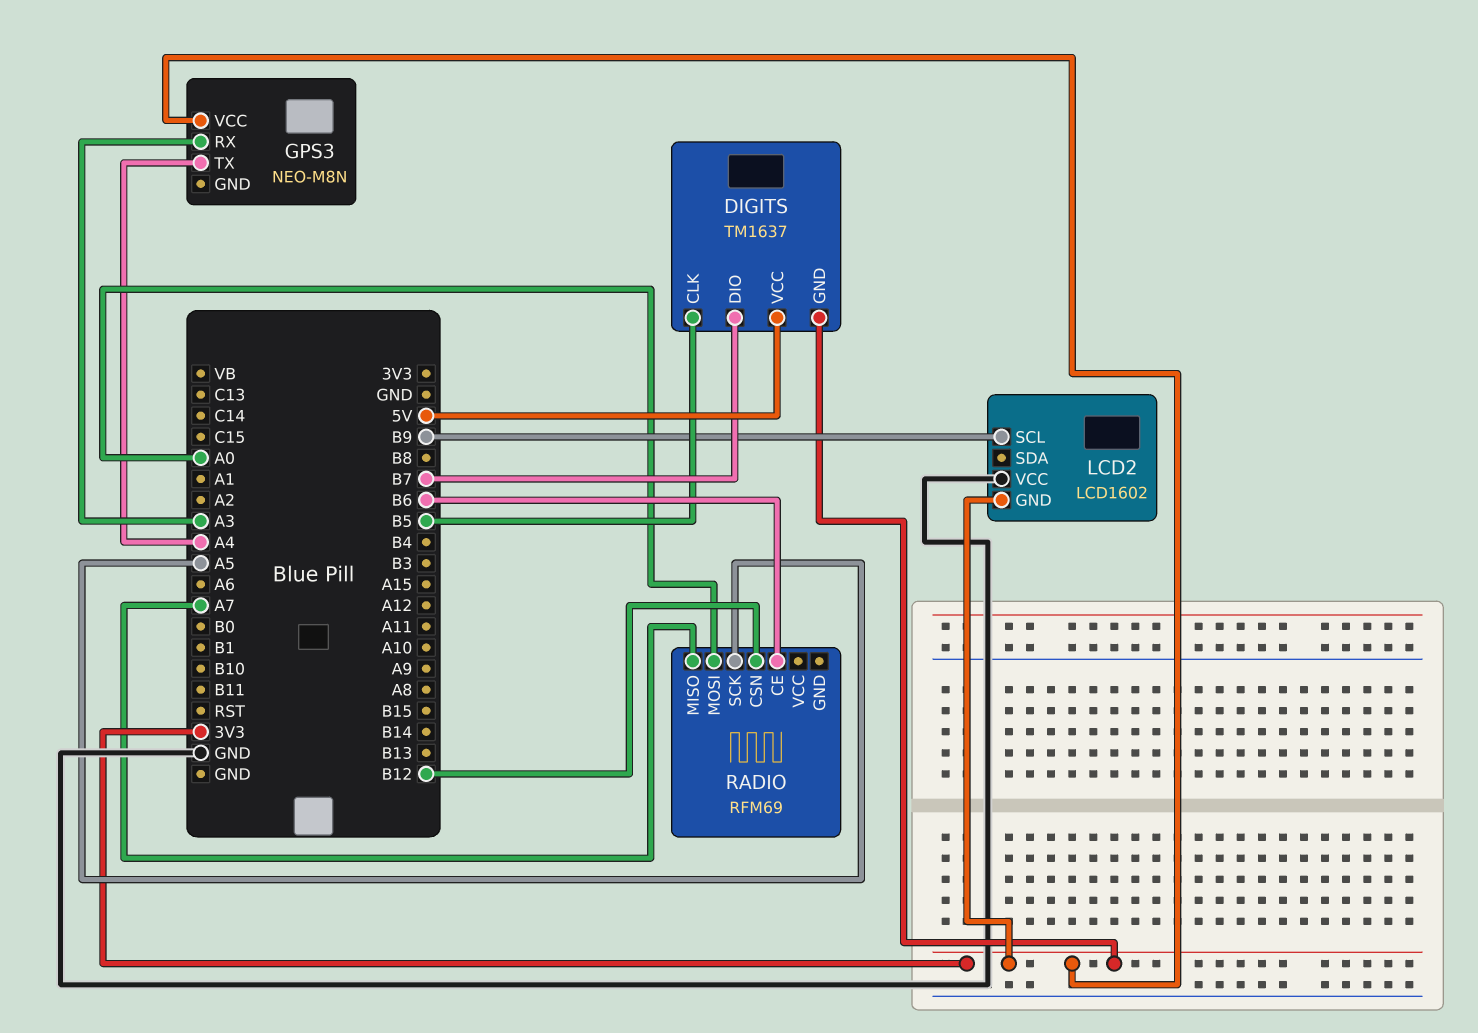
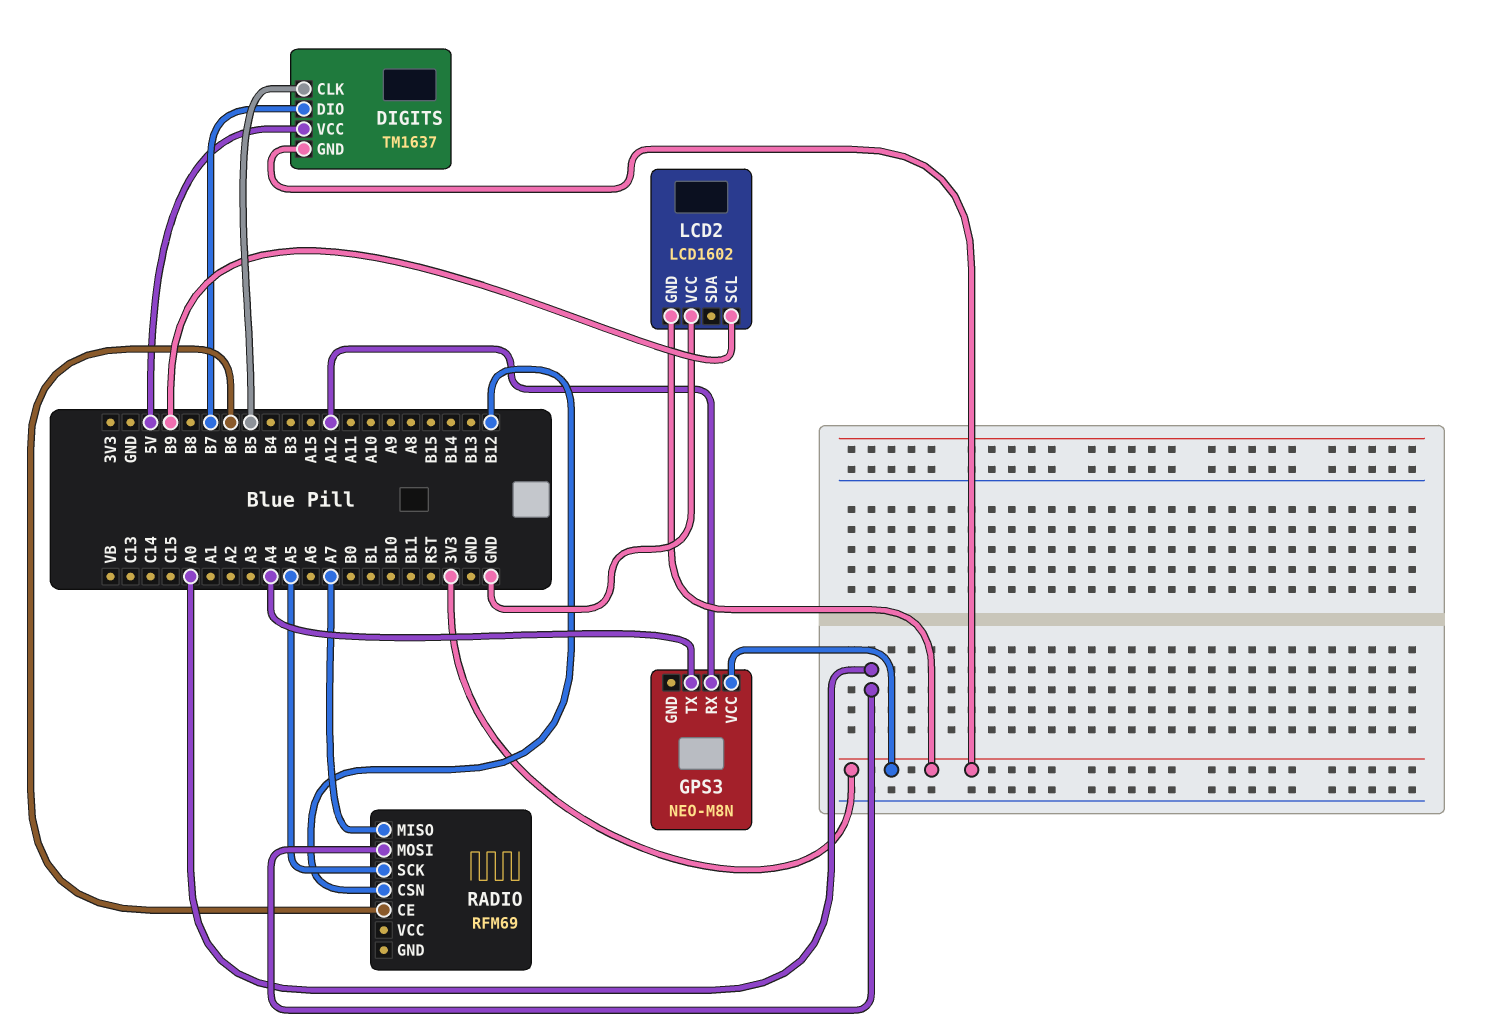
GPS3 pin RX: A3 -> A12

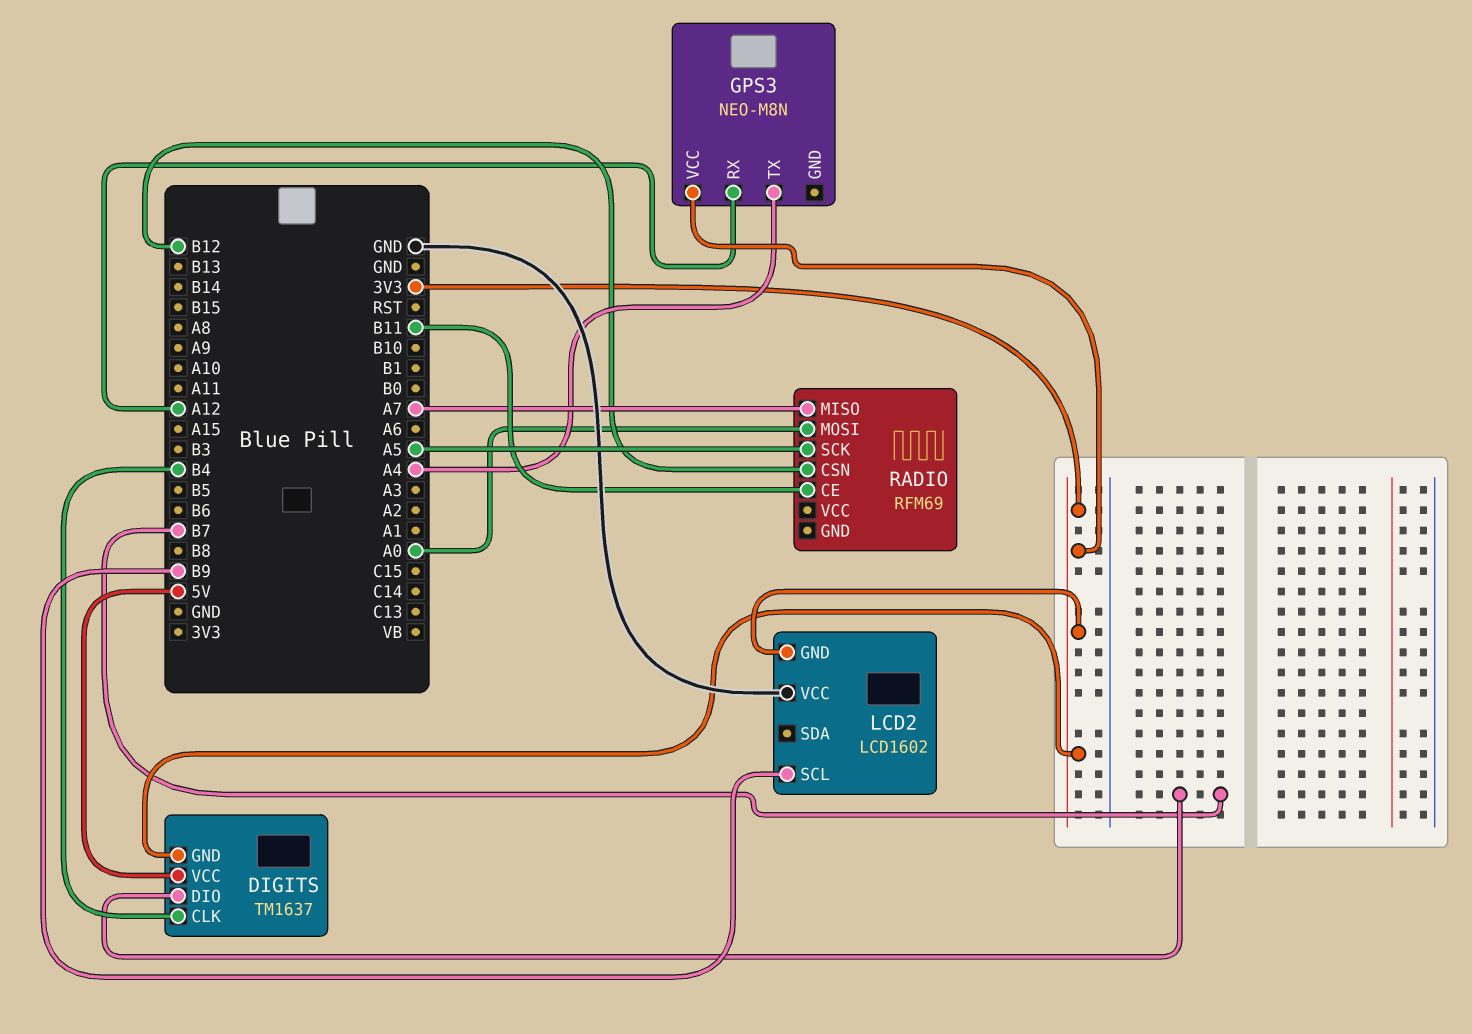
DIGITS pin CLK: B5 -> B4
RADIO pin CE: B6 -> B11

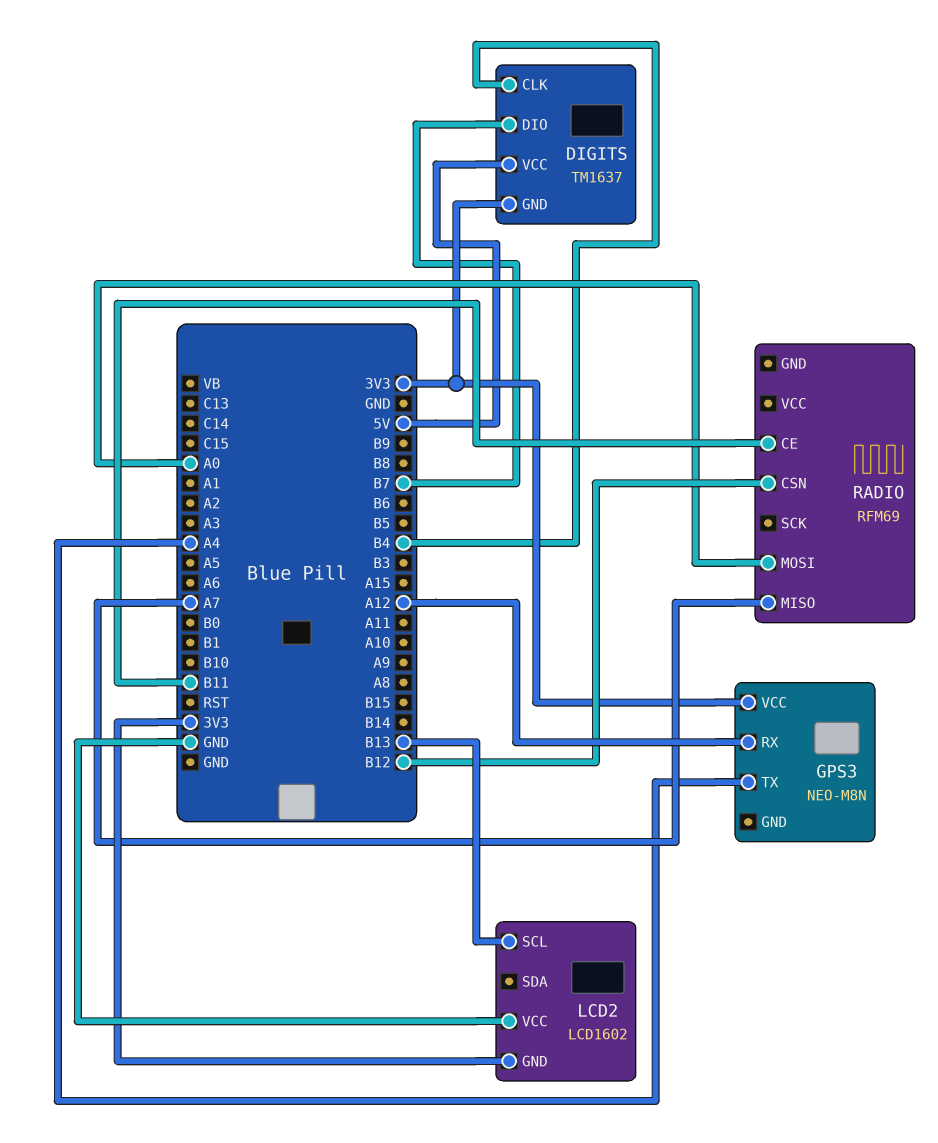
LCD2 pin SCL: B9 -> B13
RADIO pin SCK: A5 -> none

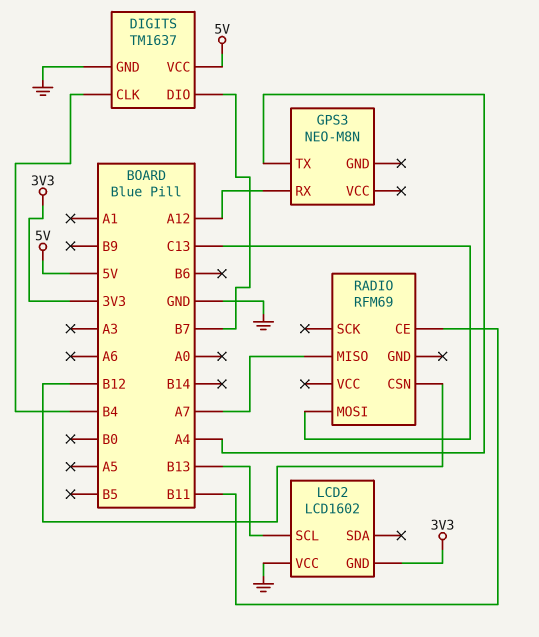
DIGITS pin GND: 3V3 -> GND
GPS3 pin VCC: 3V3 -> none
RADIO pin MOSI: A0 -> C13

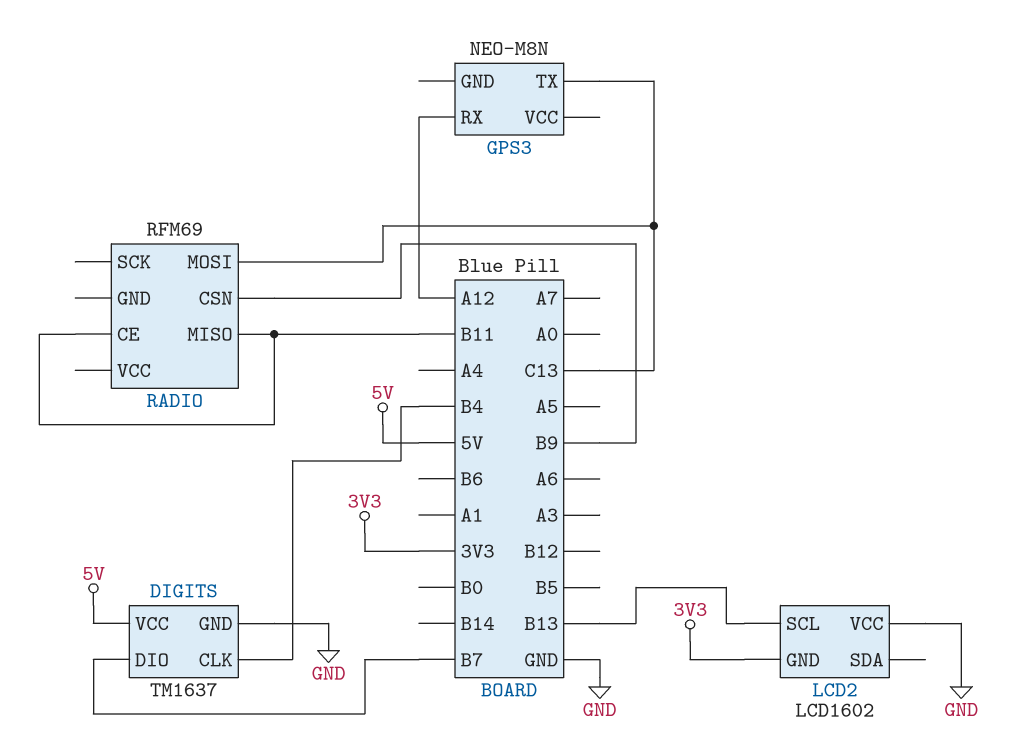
GPS3 pin TX: A4 -> C13
RADIO pin CSN: B12 -> B9
RADIO pin MISO: A7 -> B11

